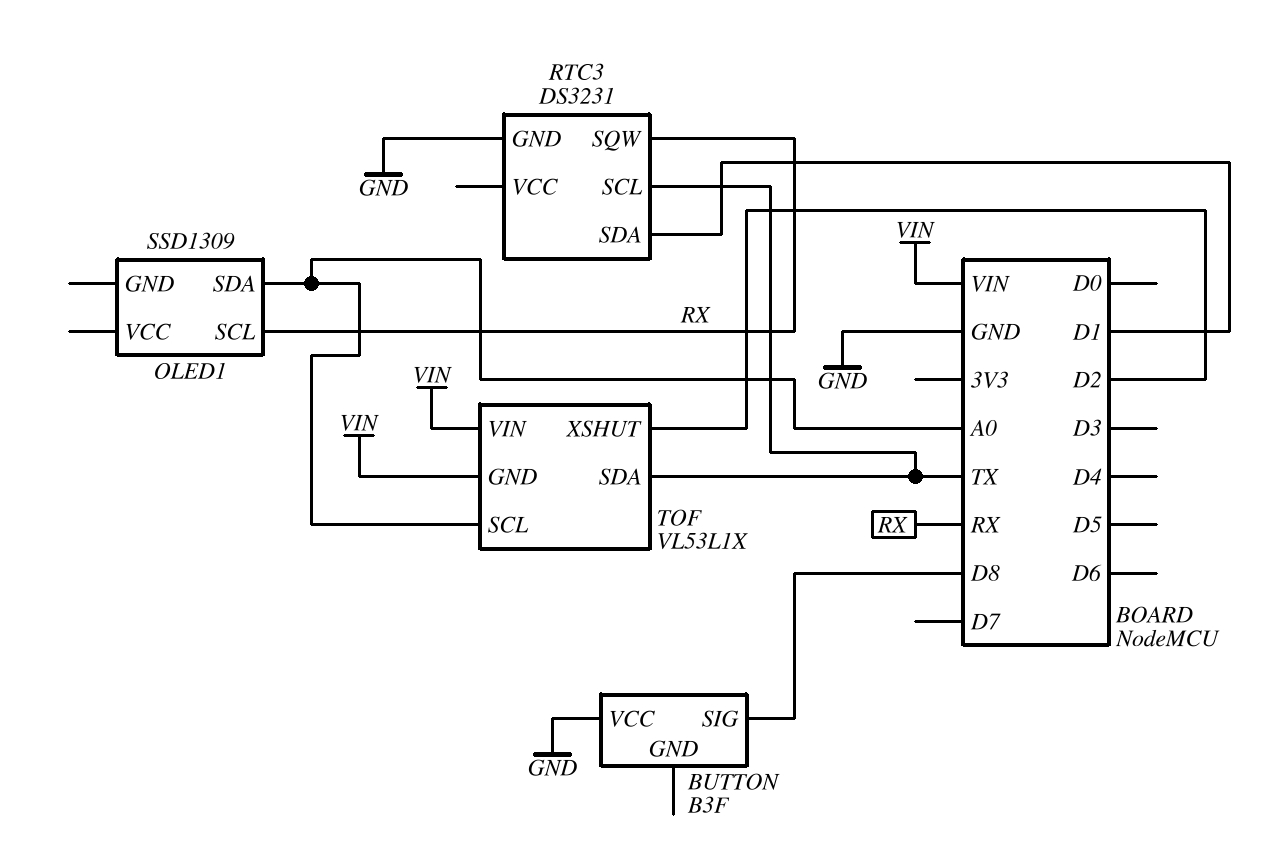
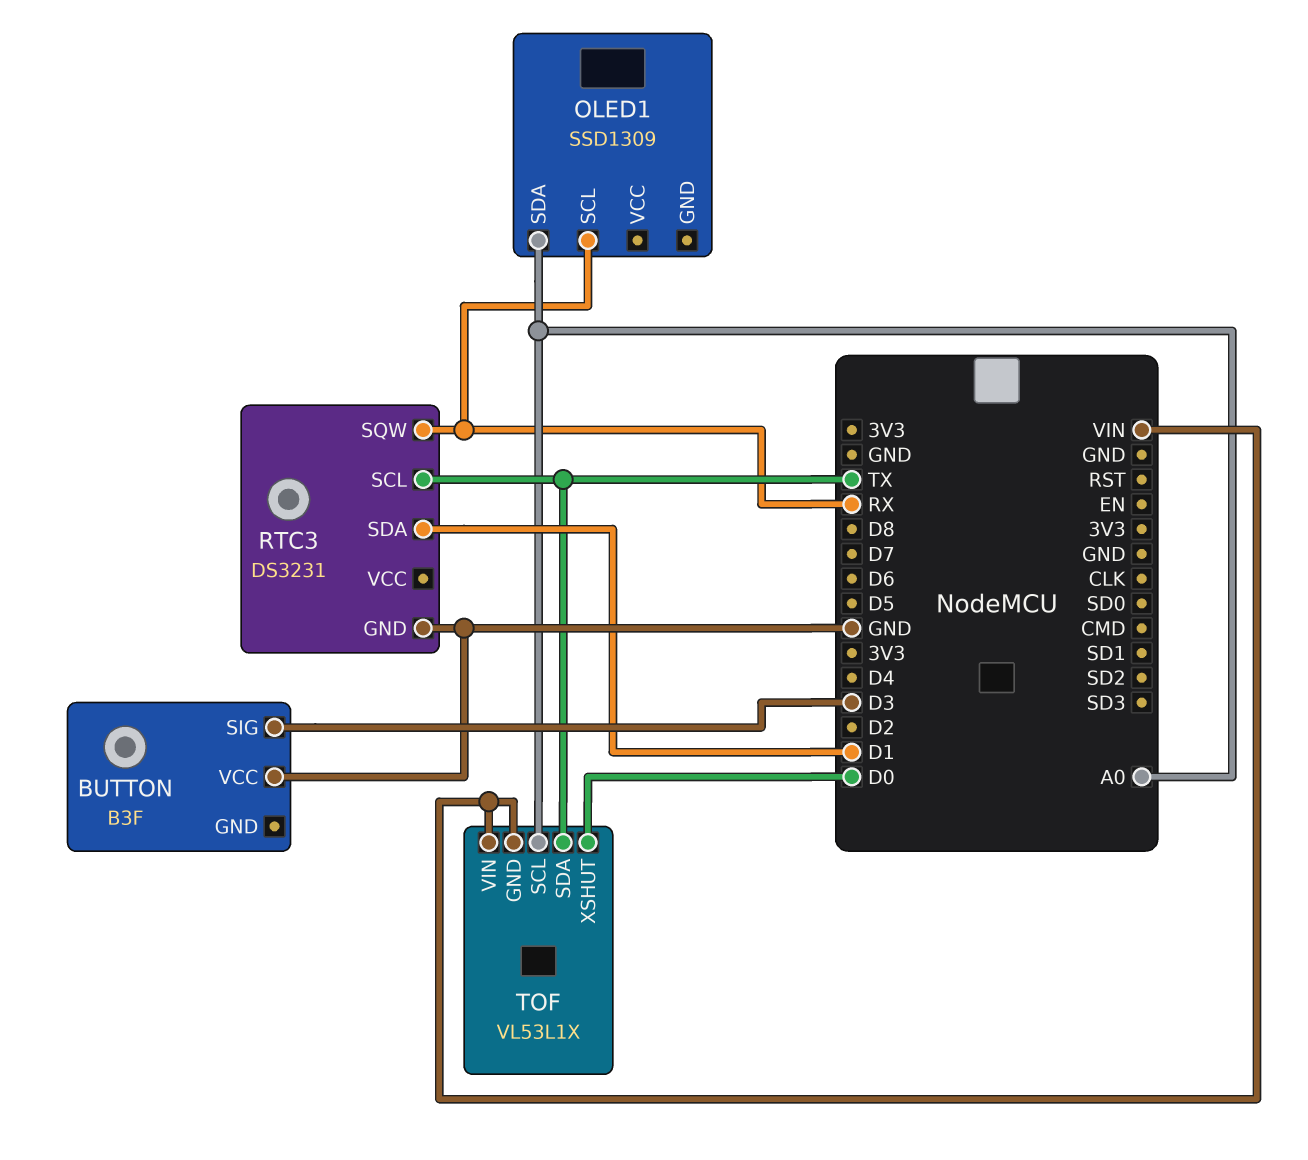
BUTTON pin SIG: D8 -> D3
TOF pin XSHUT: D2 -> D0

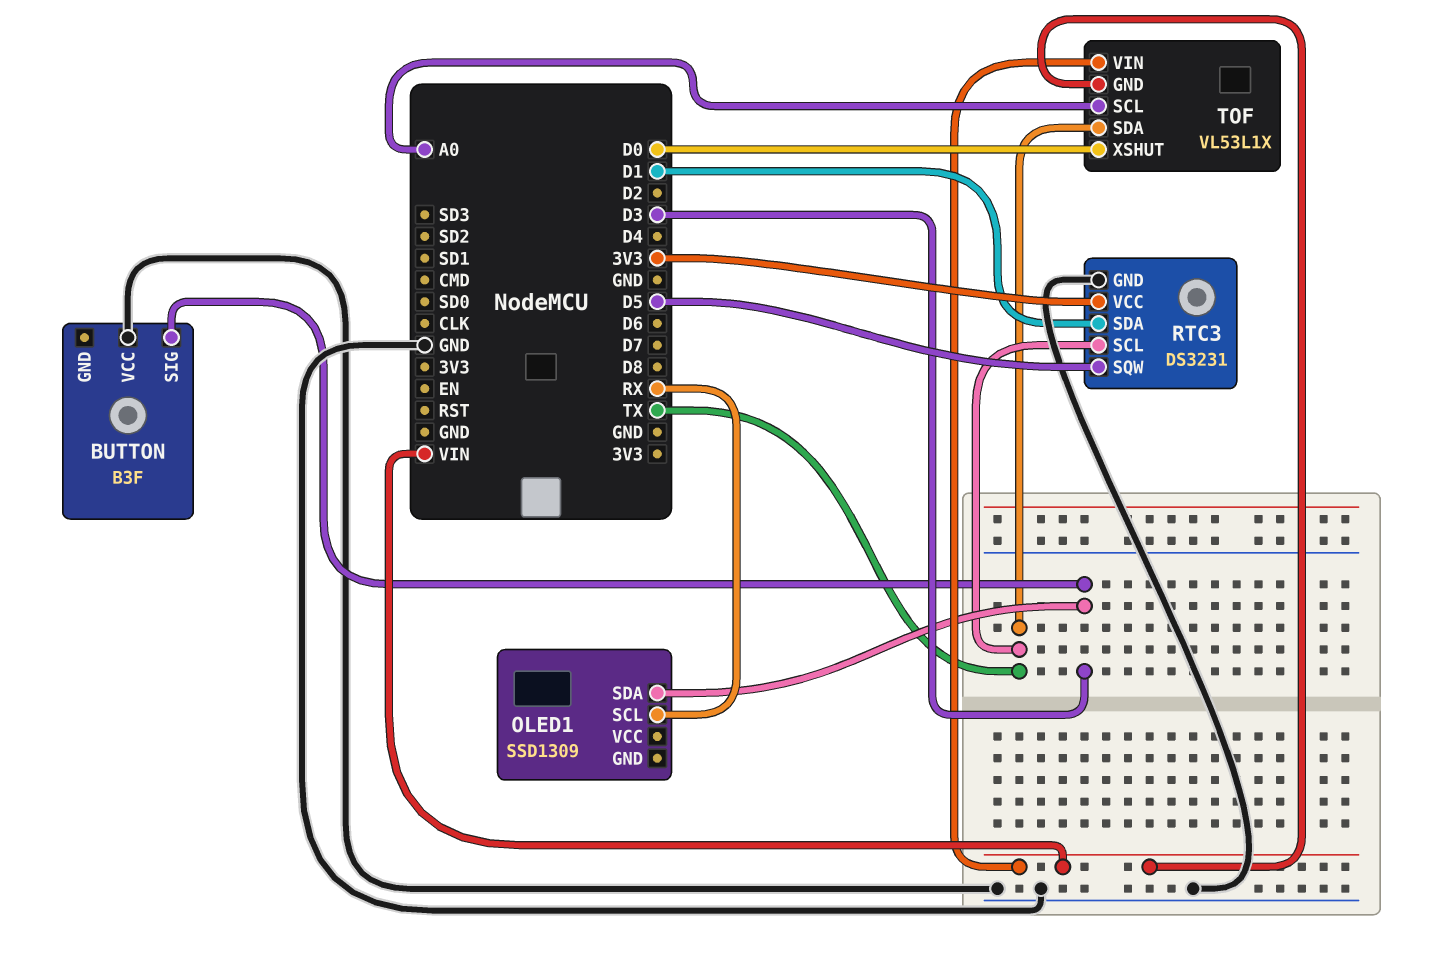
OLED1 pin SDA: A0 -> D3
RTC3 pin SQW: RX -> D5
RTC3 pin VCC: none -> 3V3

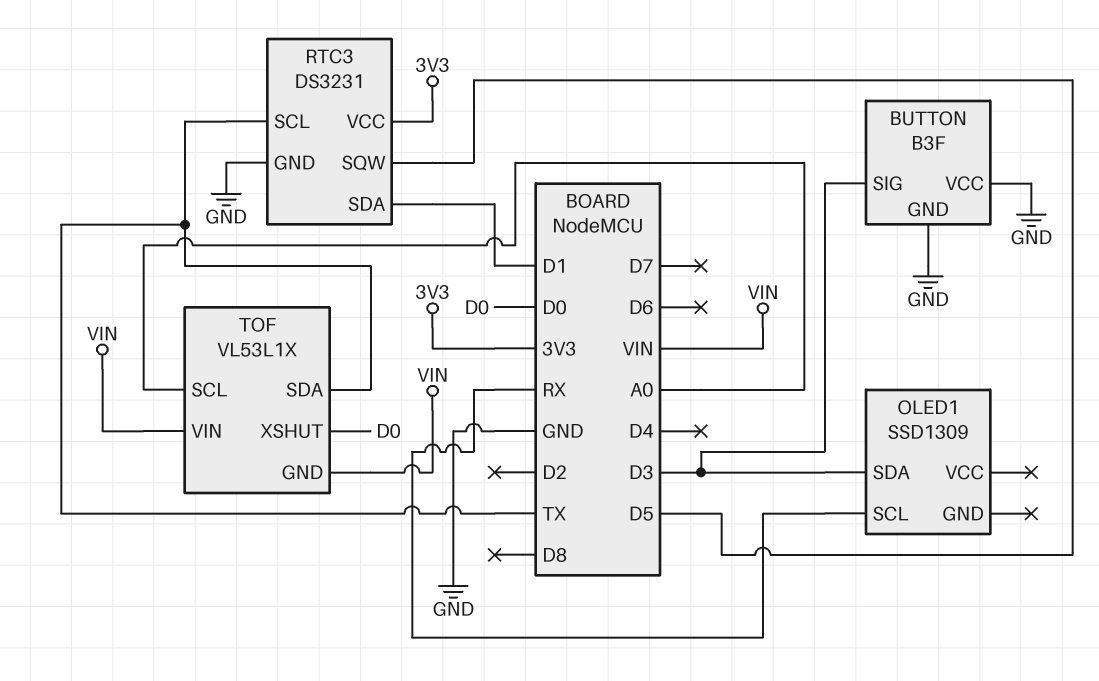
BUTTON pin GND: none -> GND

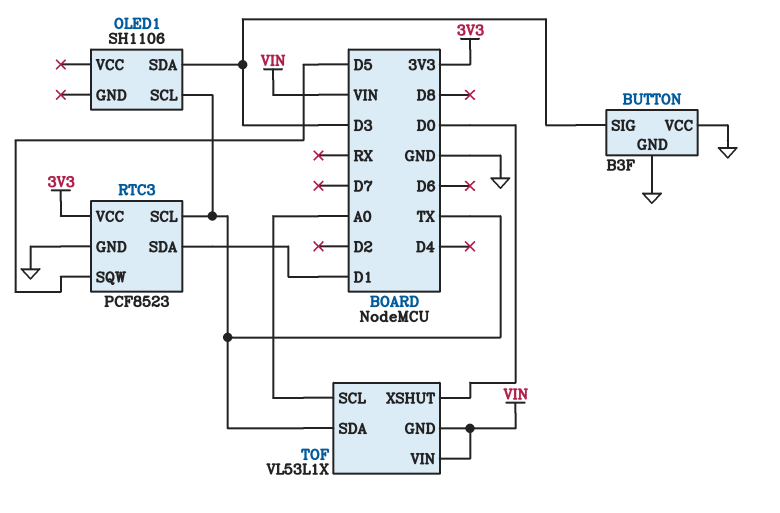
OLED1: SSD1309 -> SH1106
OLED1 pin SCL: RX -> TX
RTC3: DS3231 -> PCF8523

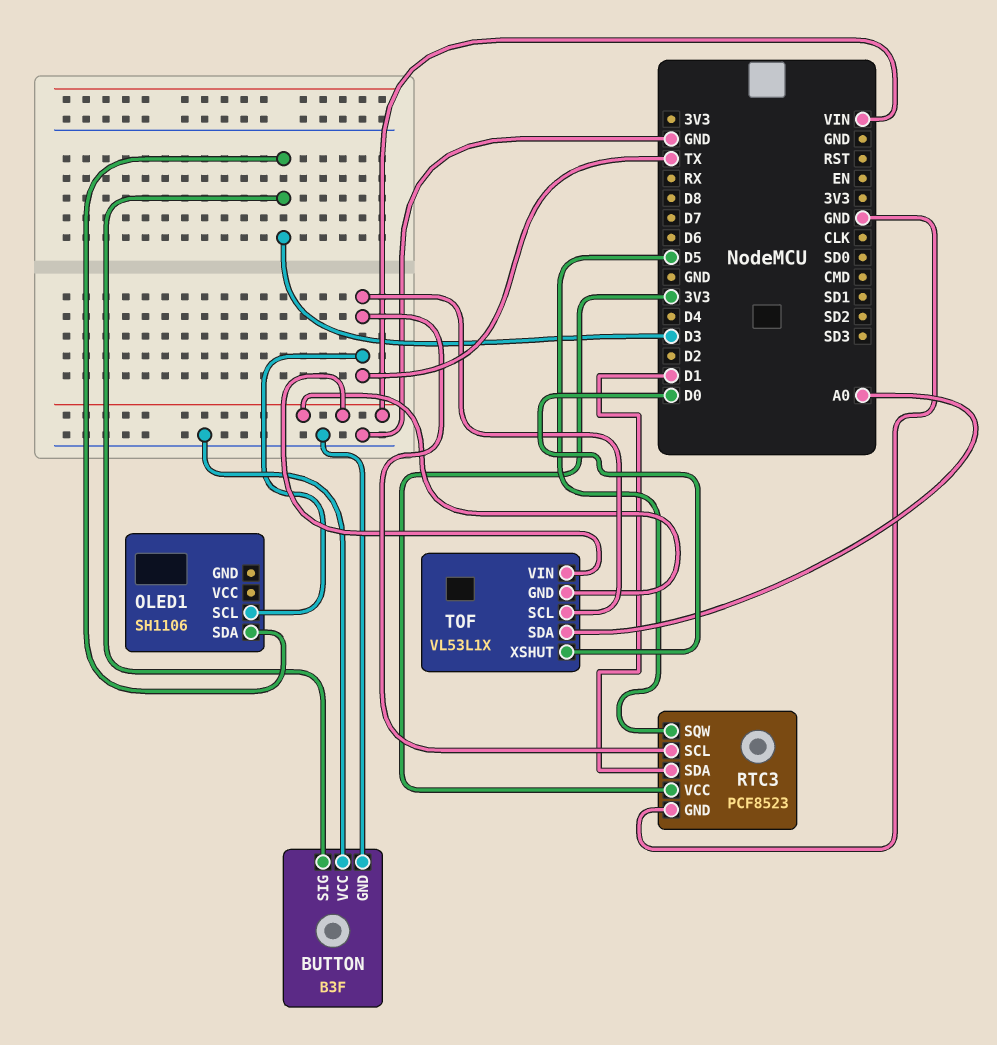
TOF pin SCL: A0 -> TX
TOF pin SDA: TX -> A0

